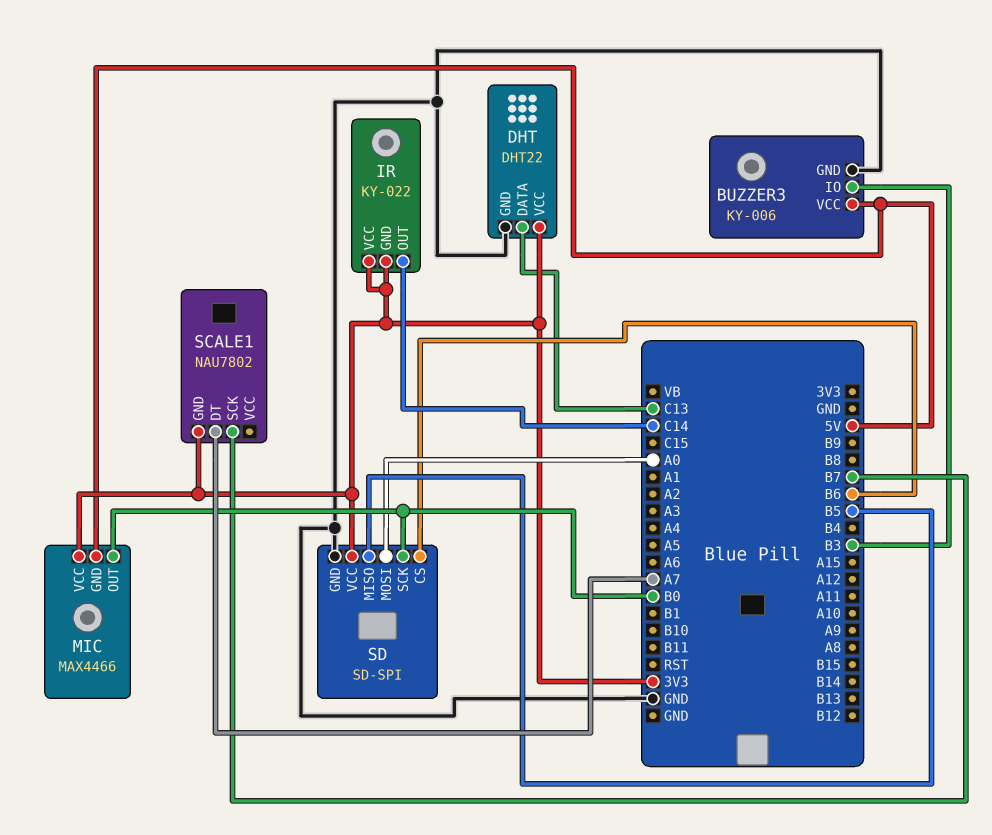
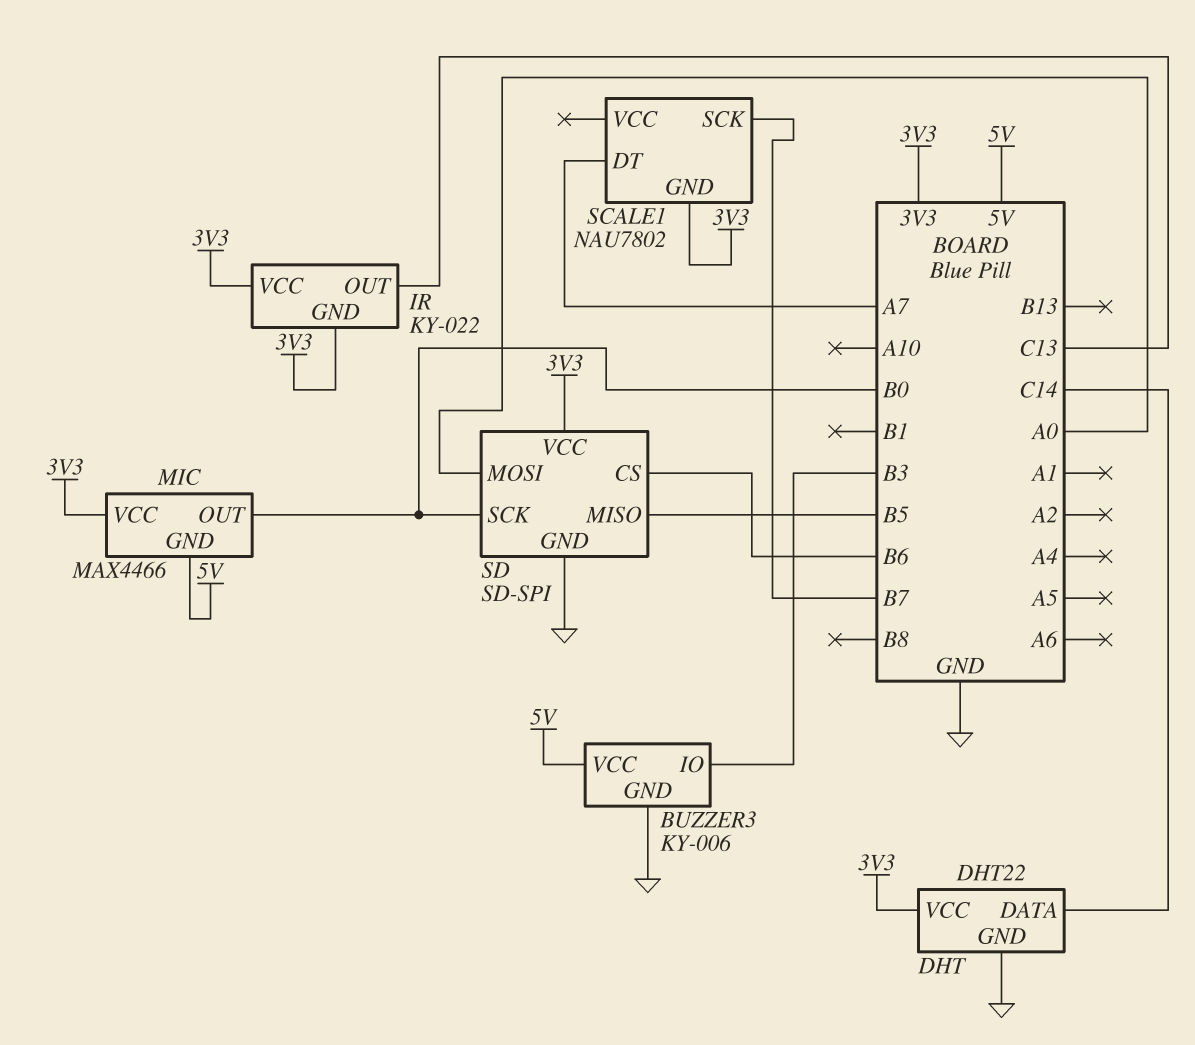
DHT pin DATA: C13 -> C14
IR pin OUT: C14 -> C13

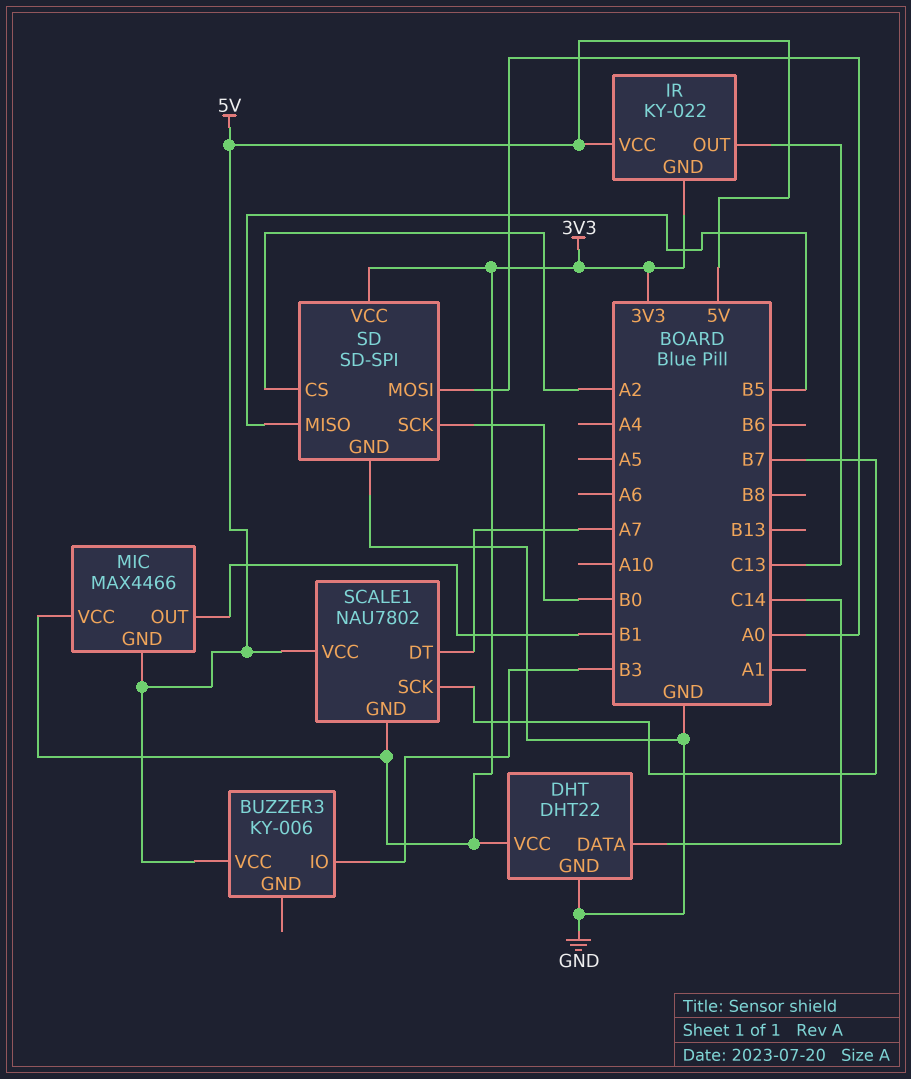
BUZZER3 pin GND: GND -> none
IR pin VCC: 3V3 -> 5V
MIC pin OUT: B0 -> B1
SCALE1 pin VCC: none -> 5V
SD pin CS: B6 -> A2

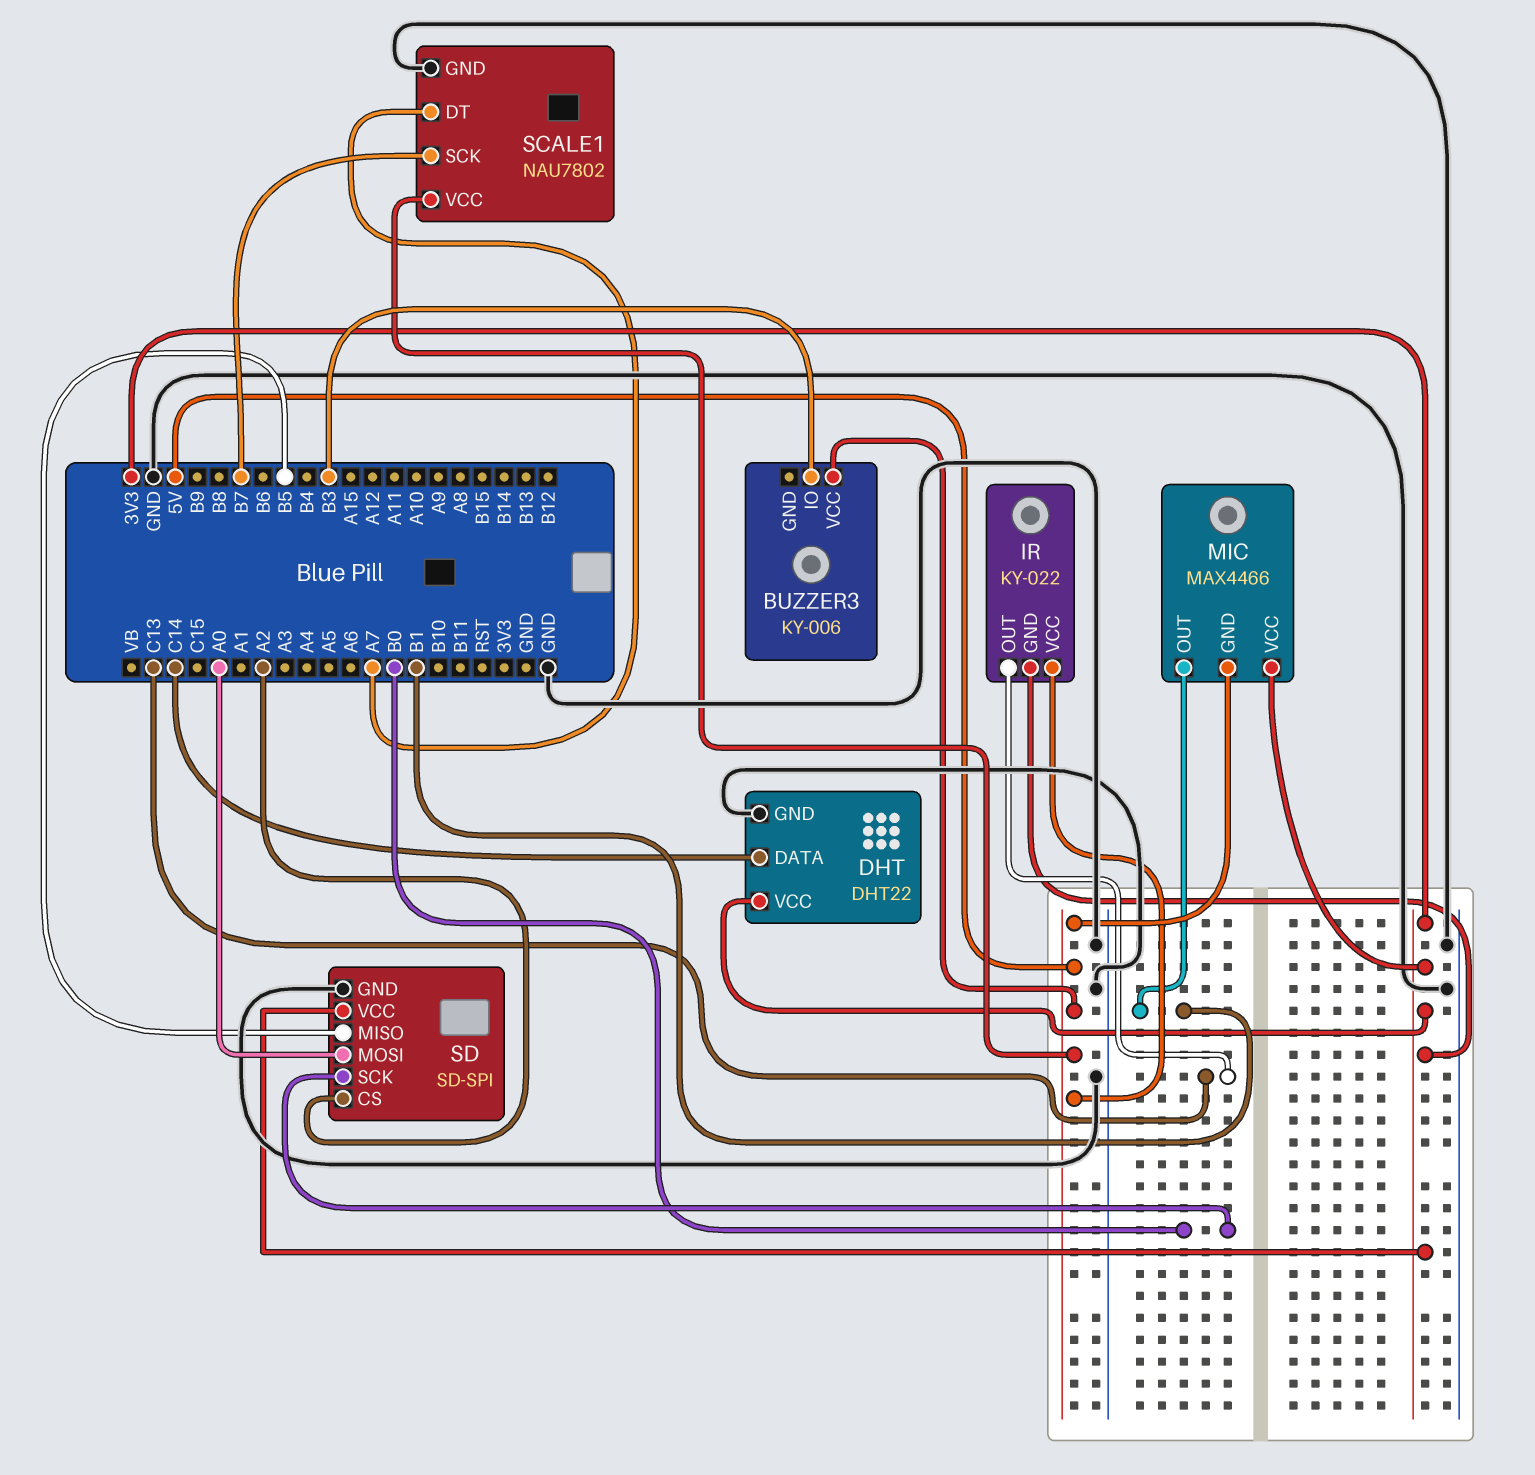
SCALE1 pin GND: 3V3 -> GND

